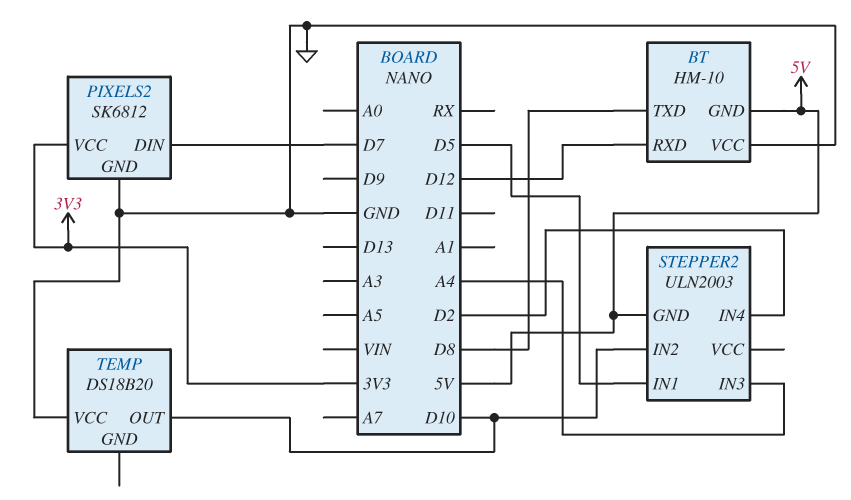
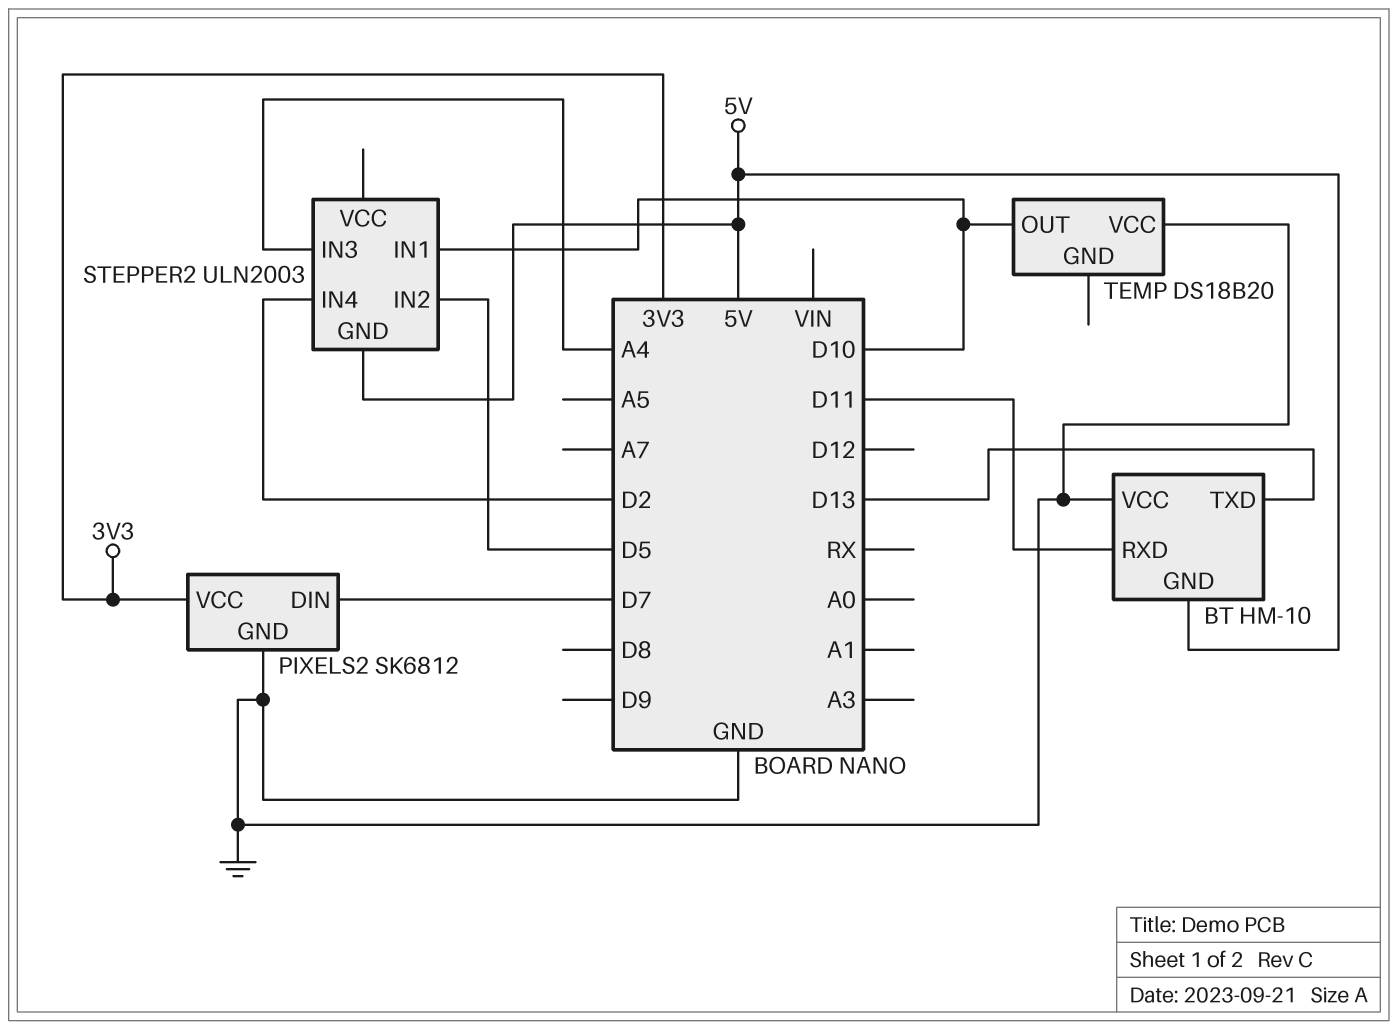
BT pin RXD: D12 -> D11
BT pin TXD: D8 -> D13
STEPPER2 pin IN1: D5 -> D10
STEPPER2 pin IN2: D10 -> D5

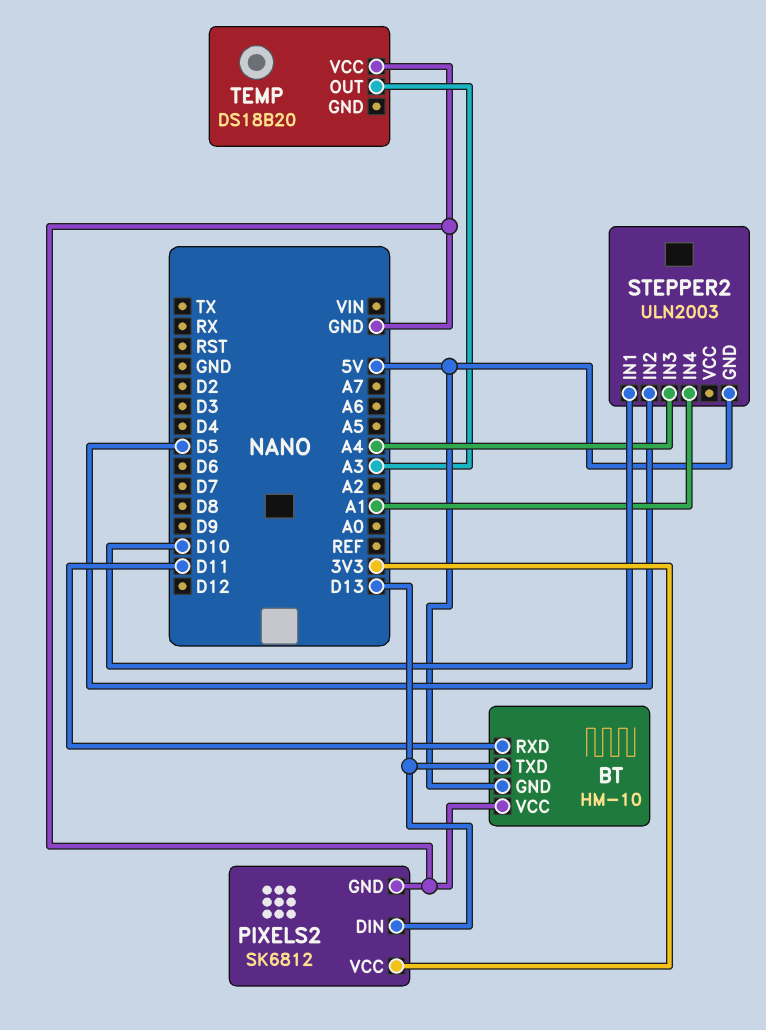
PIXELS2 pin DIN: D7 -> D13
STEPPER2 pin IN4: D2 -> A1
TEMP pin OUT: D10 -> A3

